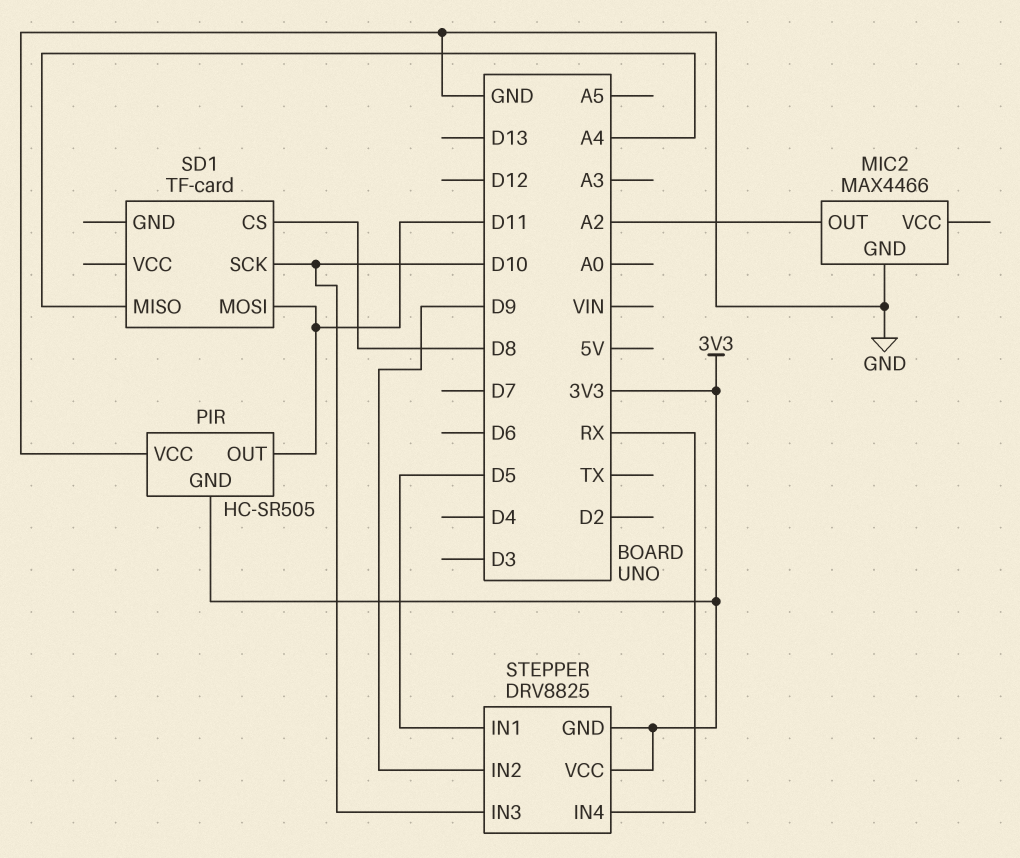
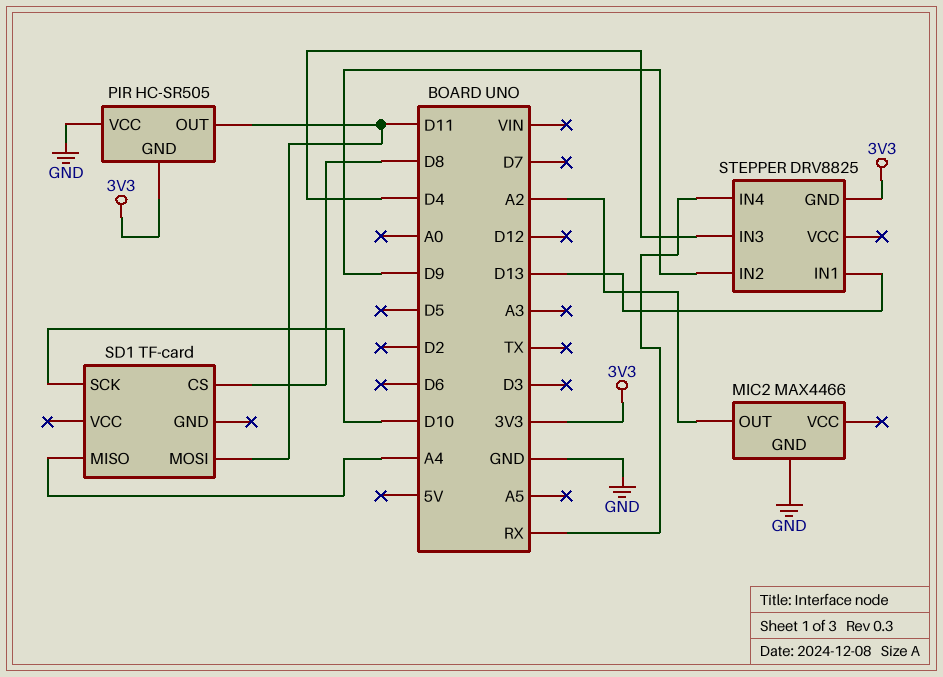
STEPPER pin IN1: D5 -> D13
STEPPER pin IN3: D10 -> D4
STEPPER pin VCC: 3V3 -> none

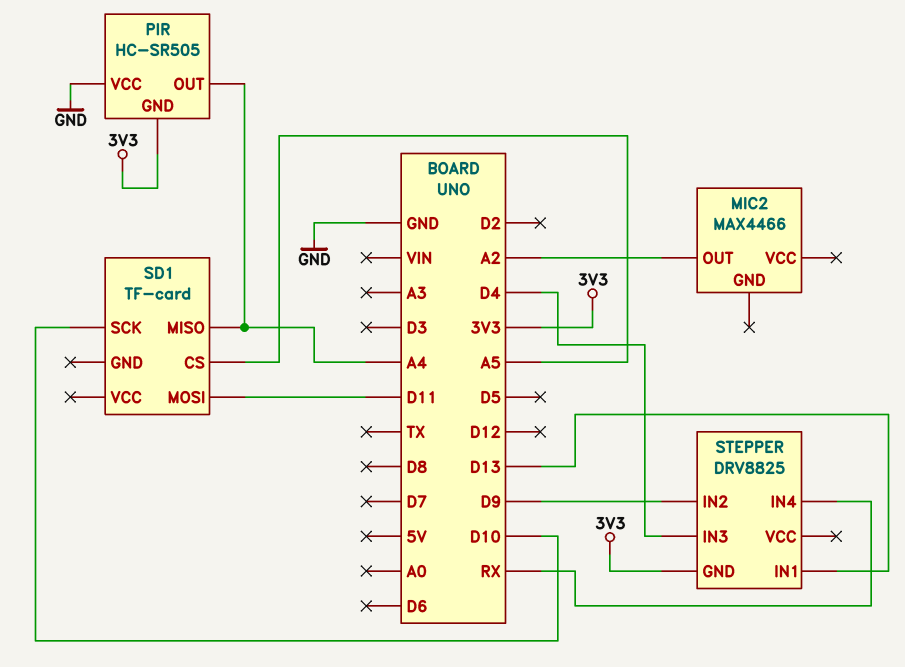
MIC2 pin GND: GND -> none
PIR pin OUT: D11 -> A4
SD1 pin CS: D8 -> A5

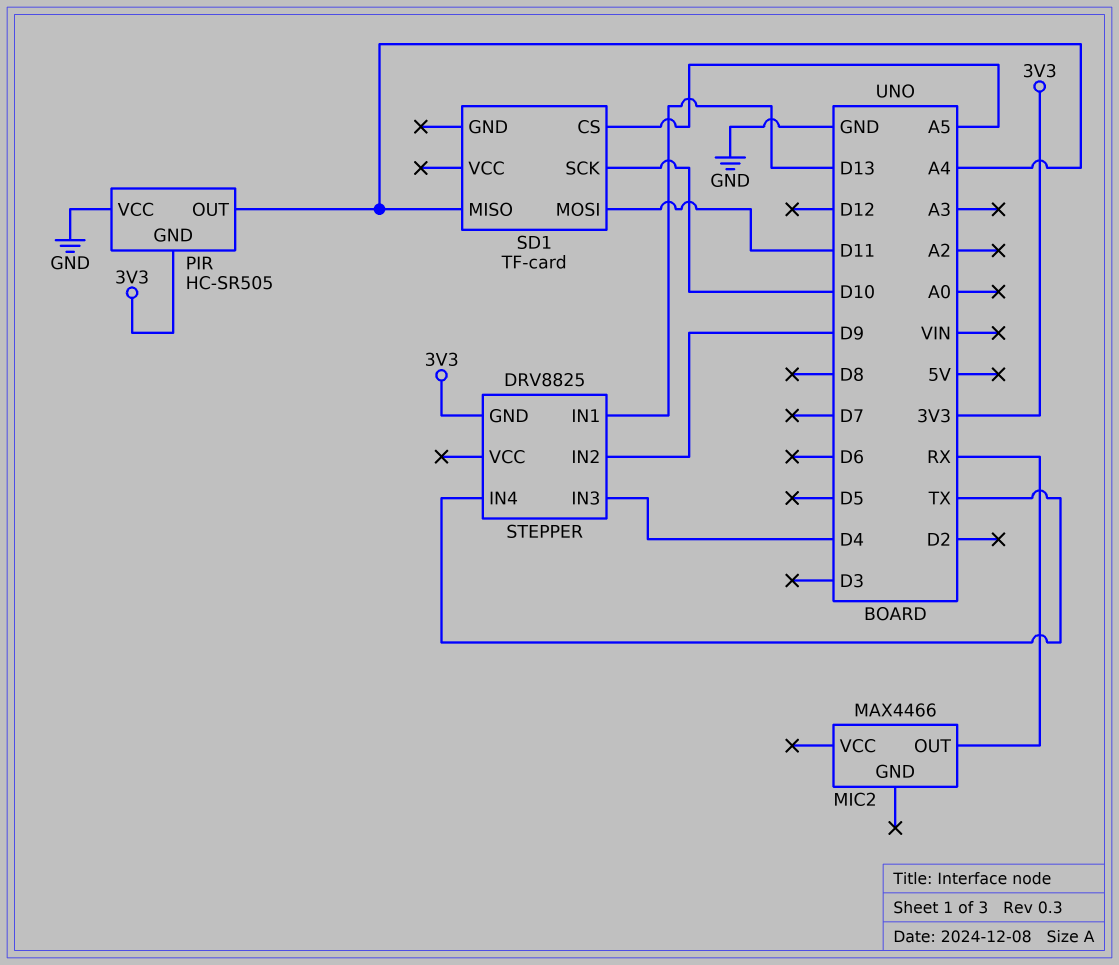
MIC2 pin OUT: A2 -> RX
STEPPER pin IN4: RX -> TX

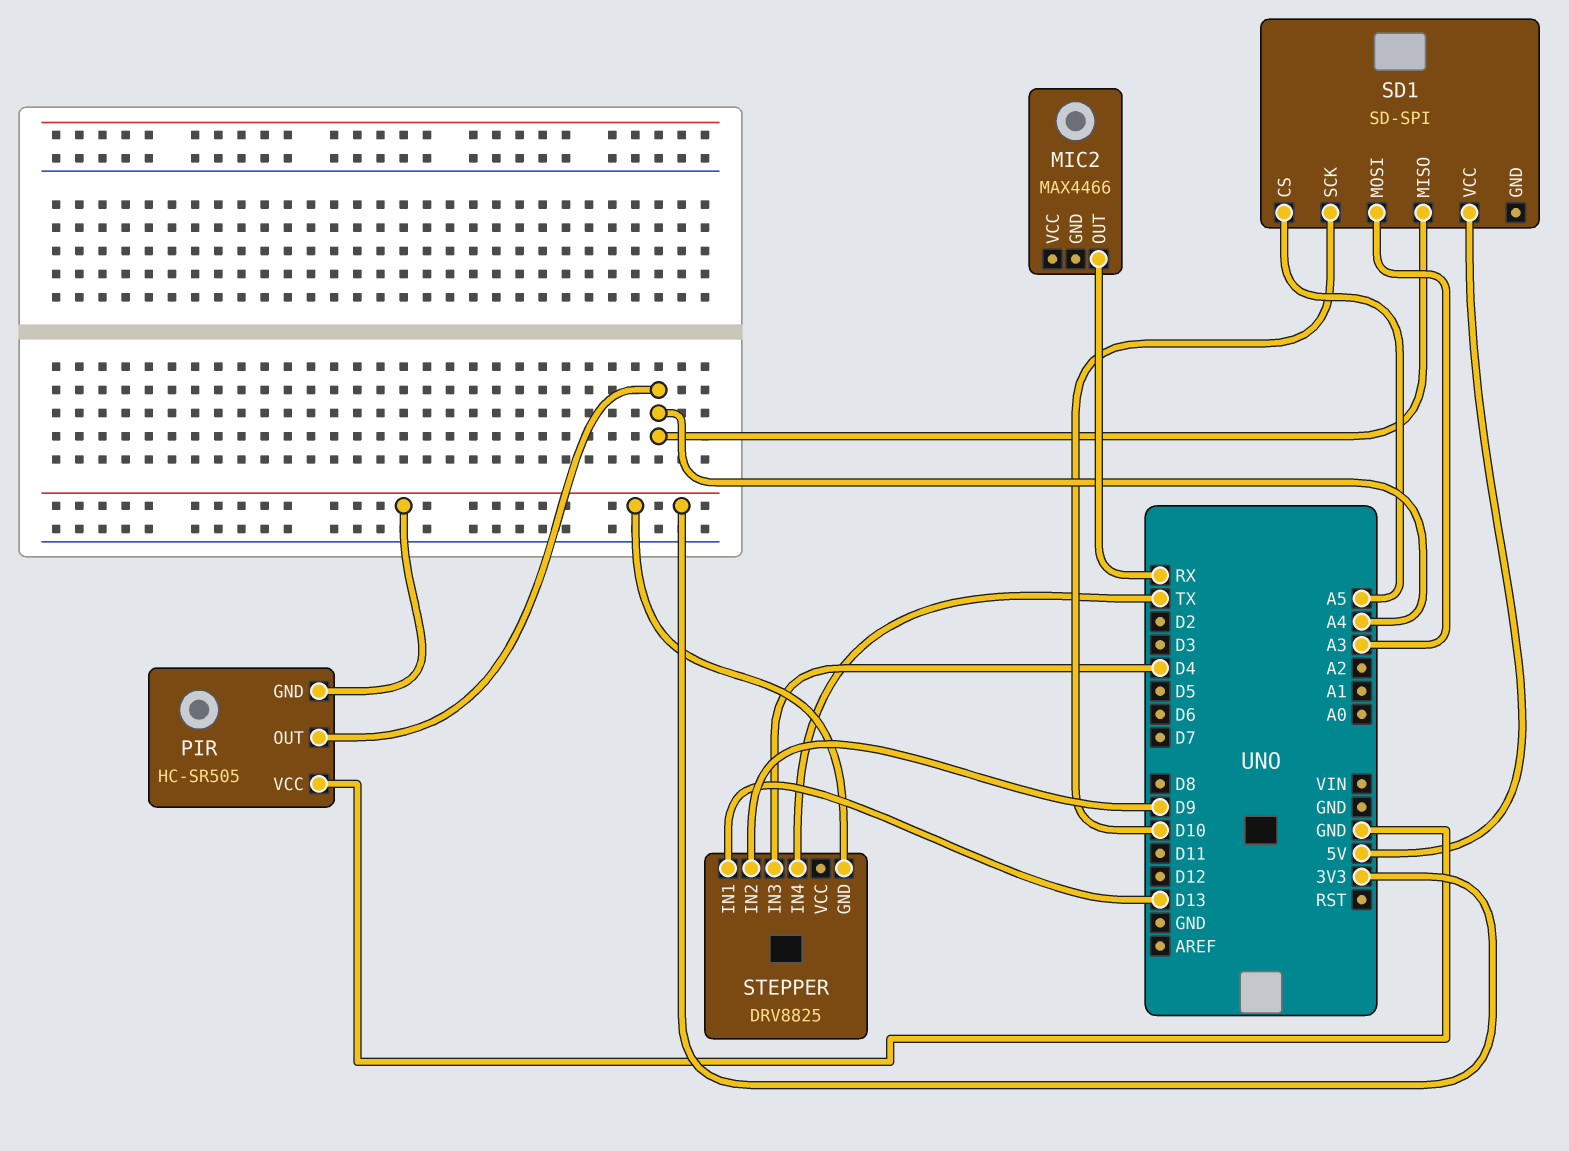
SD1: TF-card -> SD-SPI
SD1 pin MOSI: D11 -> A3
SD1 pin VCC: none -> 5V

